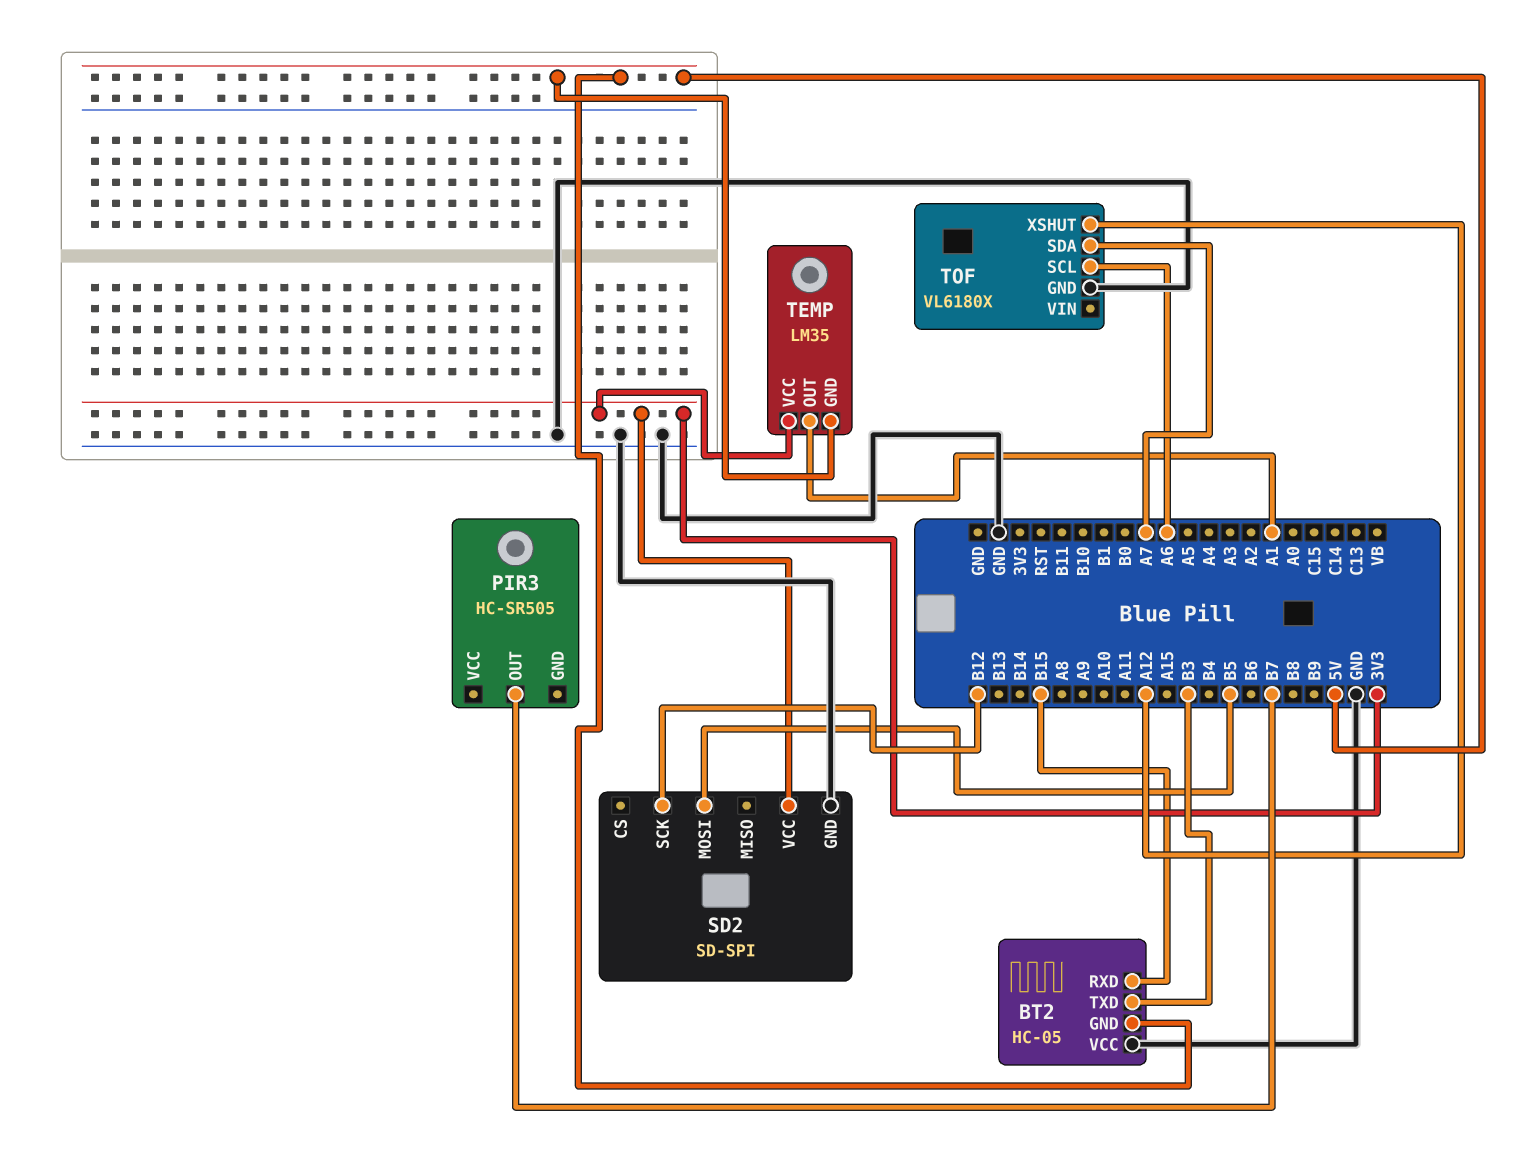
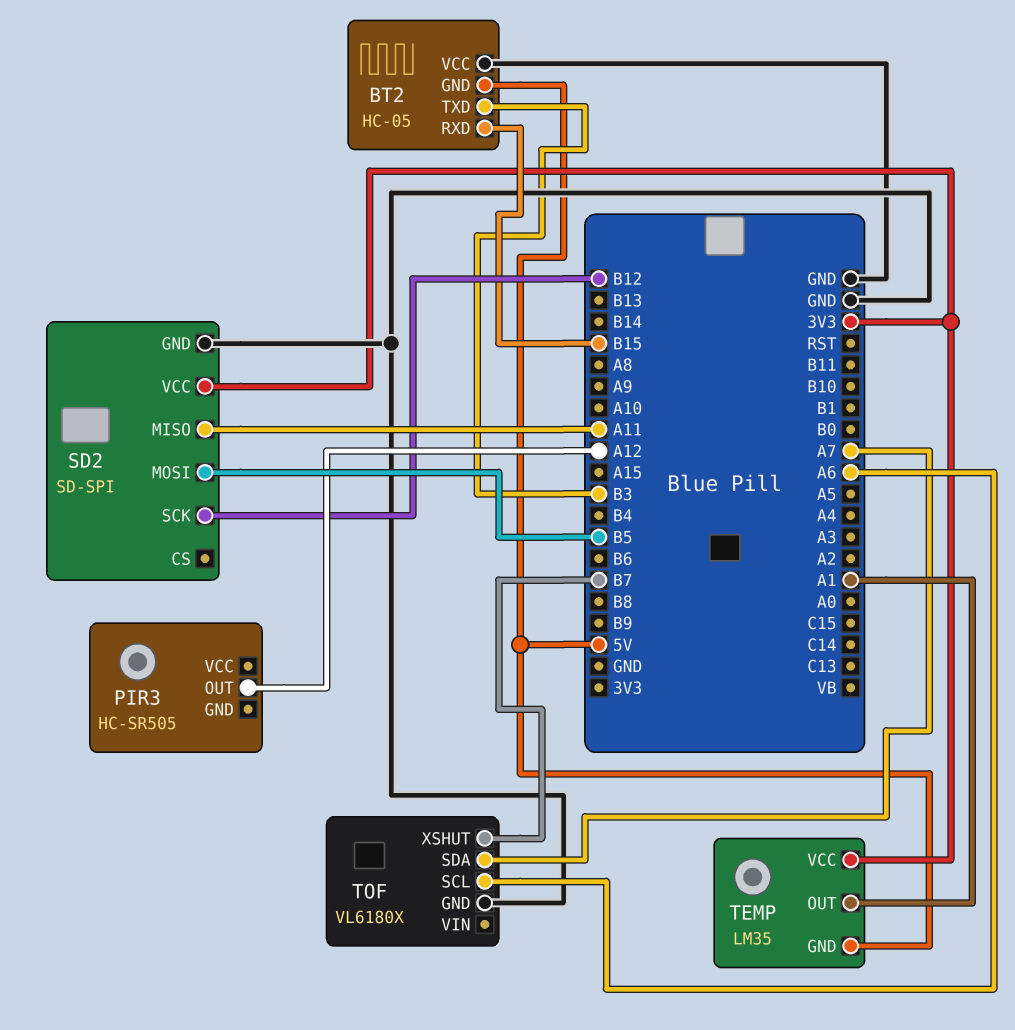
PIR3 pin OUT: B7 -> A12
SD2 pin MISO: none -> A11
TOF pin XSHUT: A12 -> B7

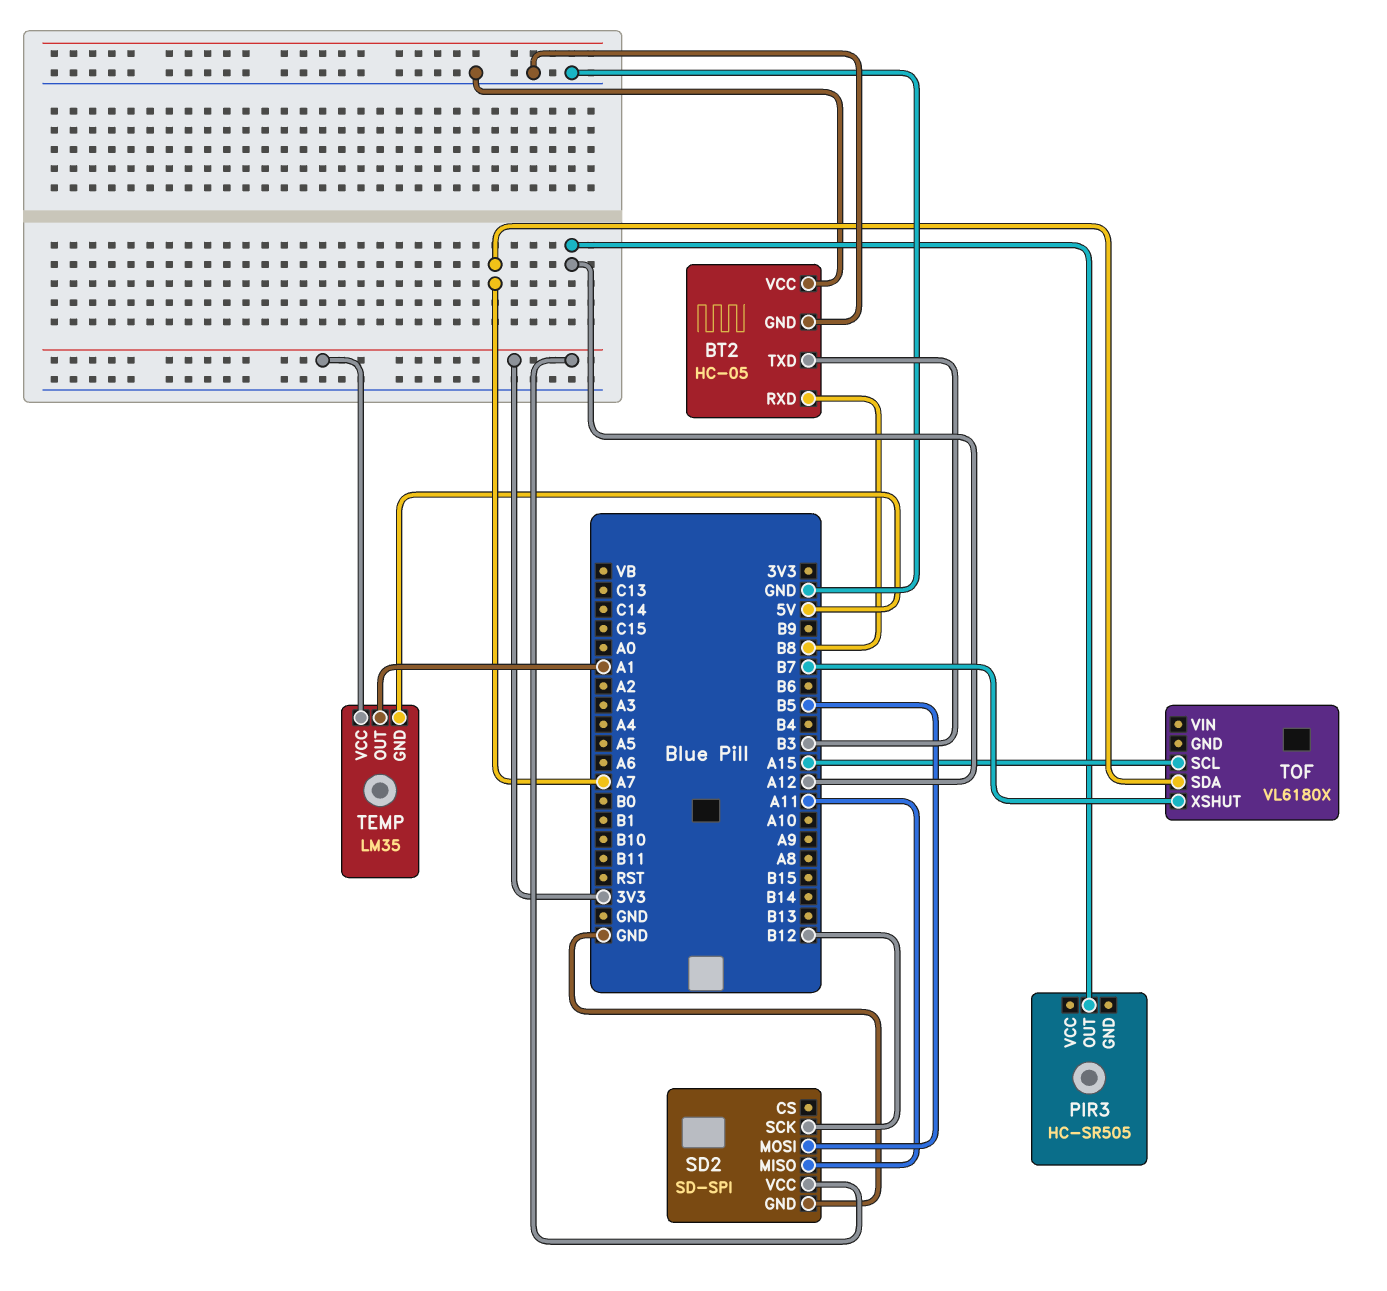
BT2 pin GND: 5V -> GND
BT2 pin RXD: B15 -> B8
TOF pin GND: GND -> none
TOF pin SCL: A6 -> A15

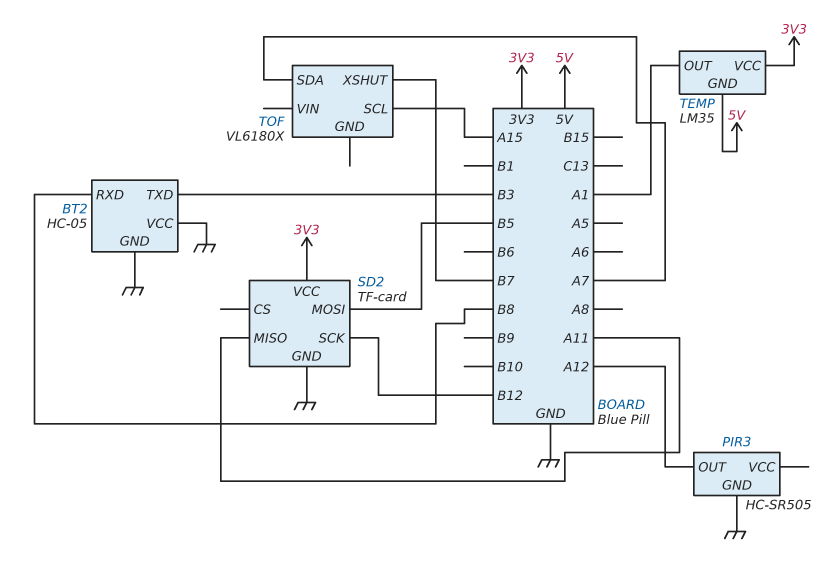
PIR3 pin GND: none -> GND
SD2: SD-SPI -> TF-card

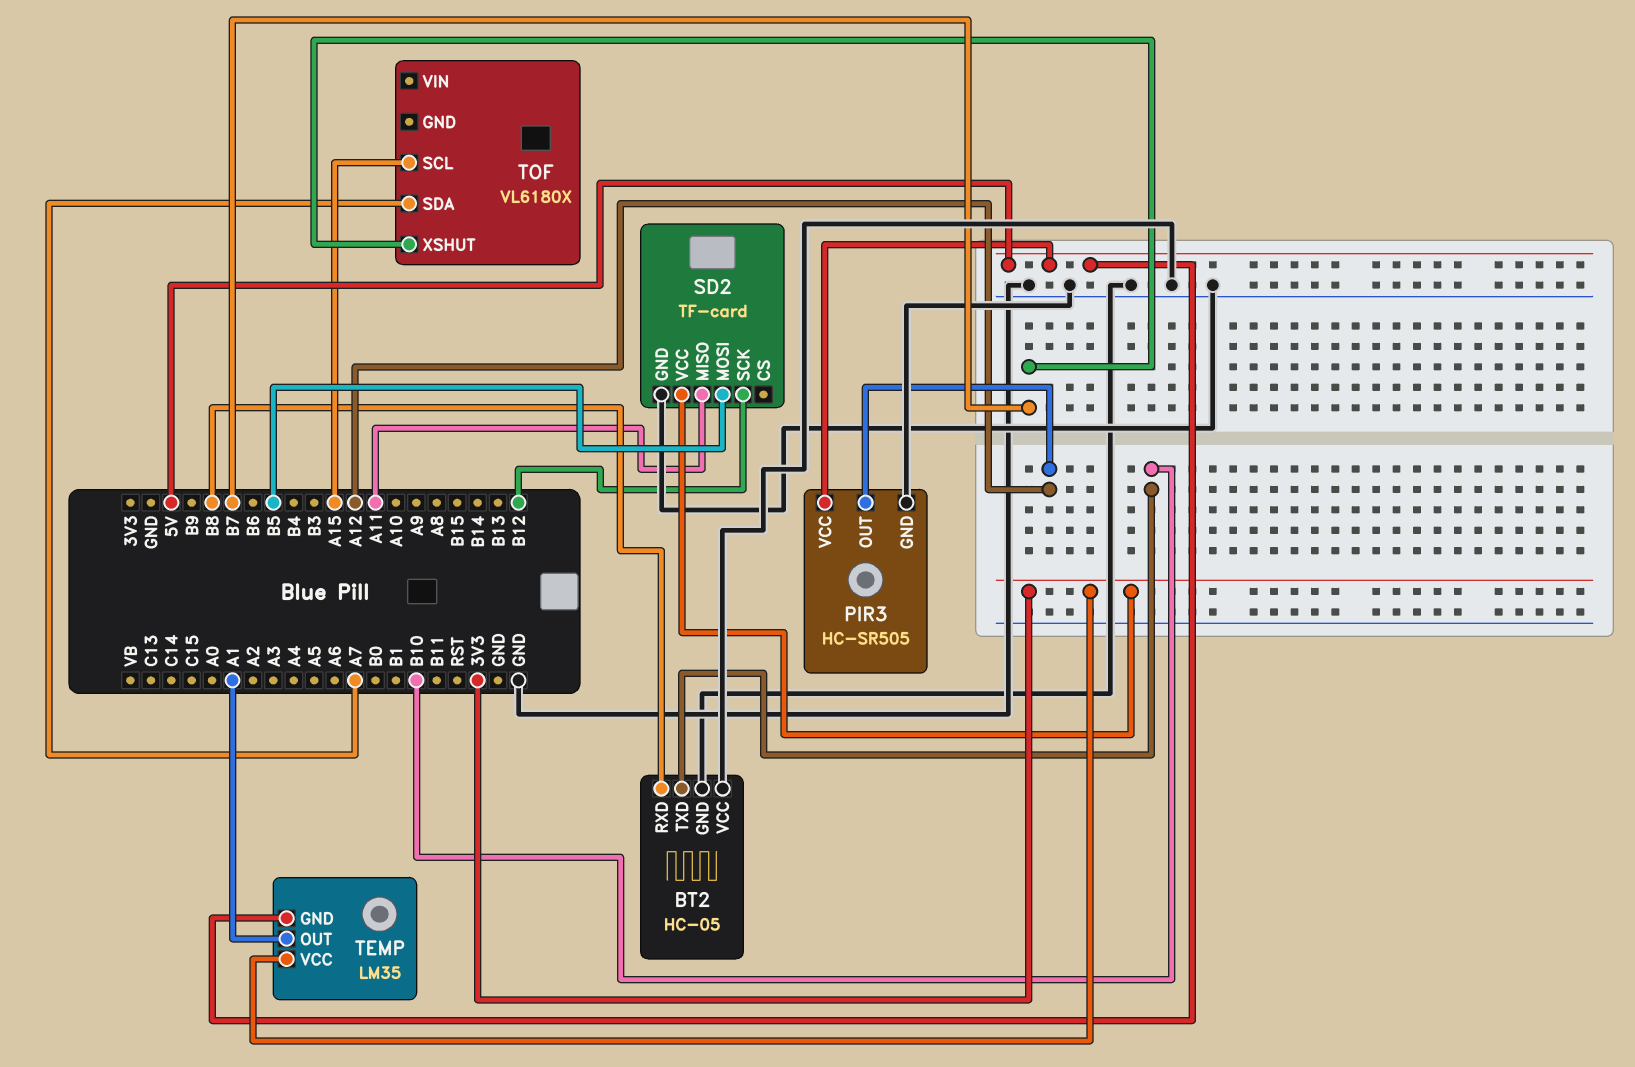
BT2 pin TXD: B3 -> B10
PIR3 pin VCC: none -> 5V

